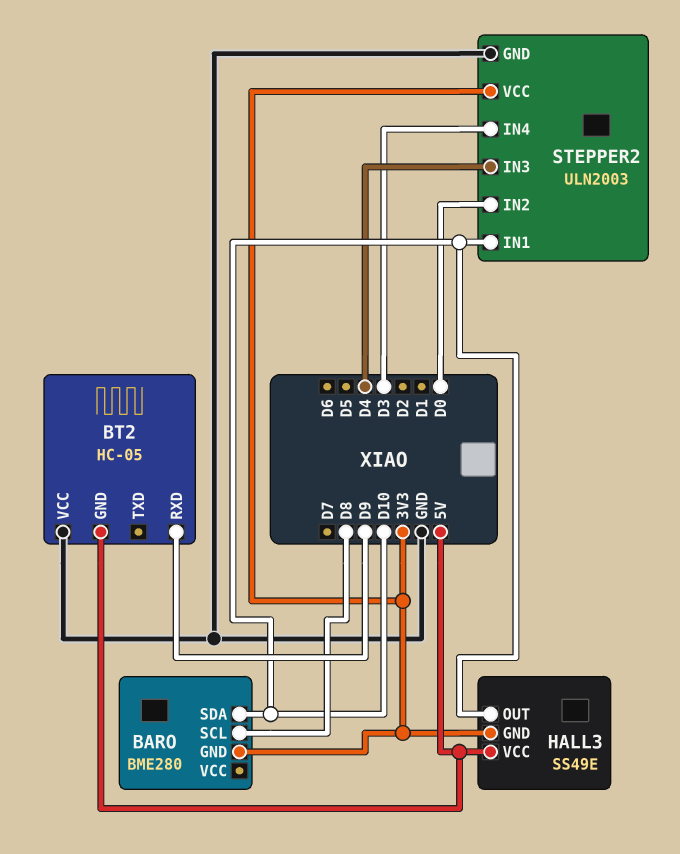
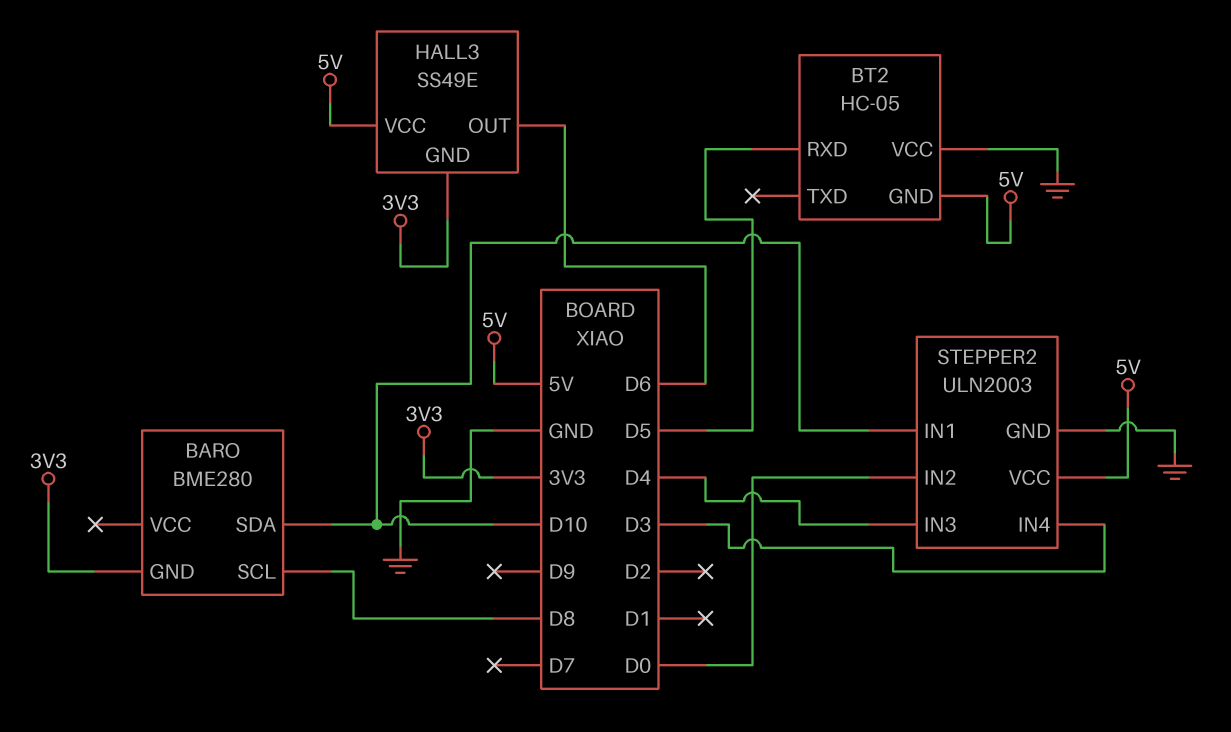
BT2 pin RXD: D9 -> D5
HALL3 pin OUT: D10 -> D6
STEPPER2 pin VCC: 3V3 -> 5V

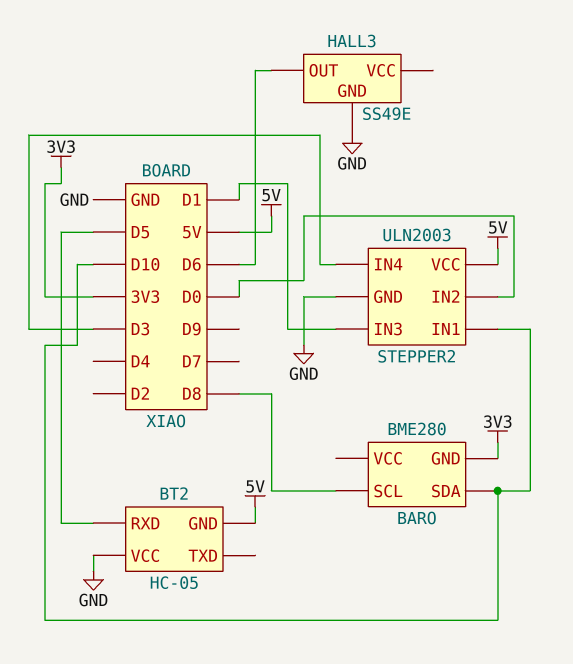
HALL3 pin GND: 3V3 -> GND
HALL3 pin VCC: 5V -> none
STEPPER2 pin IN3: D4 -> D1

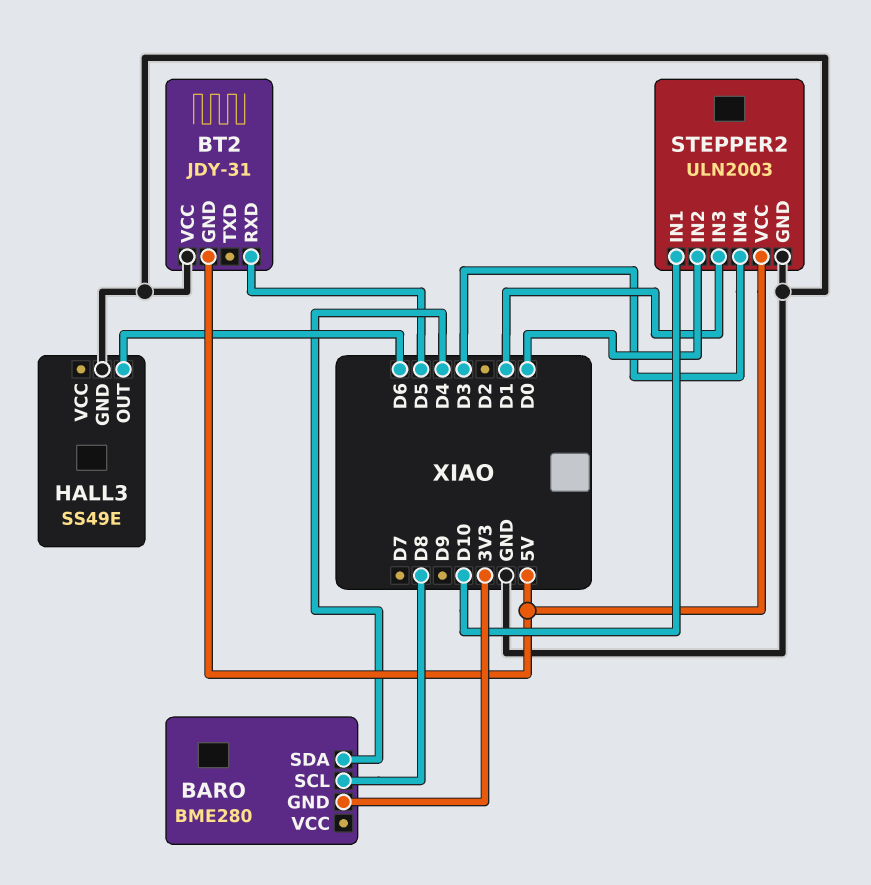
BARO pin SDA: D10 -> D4
BT2: HC-05 -> JDY-31

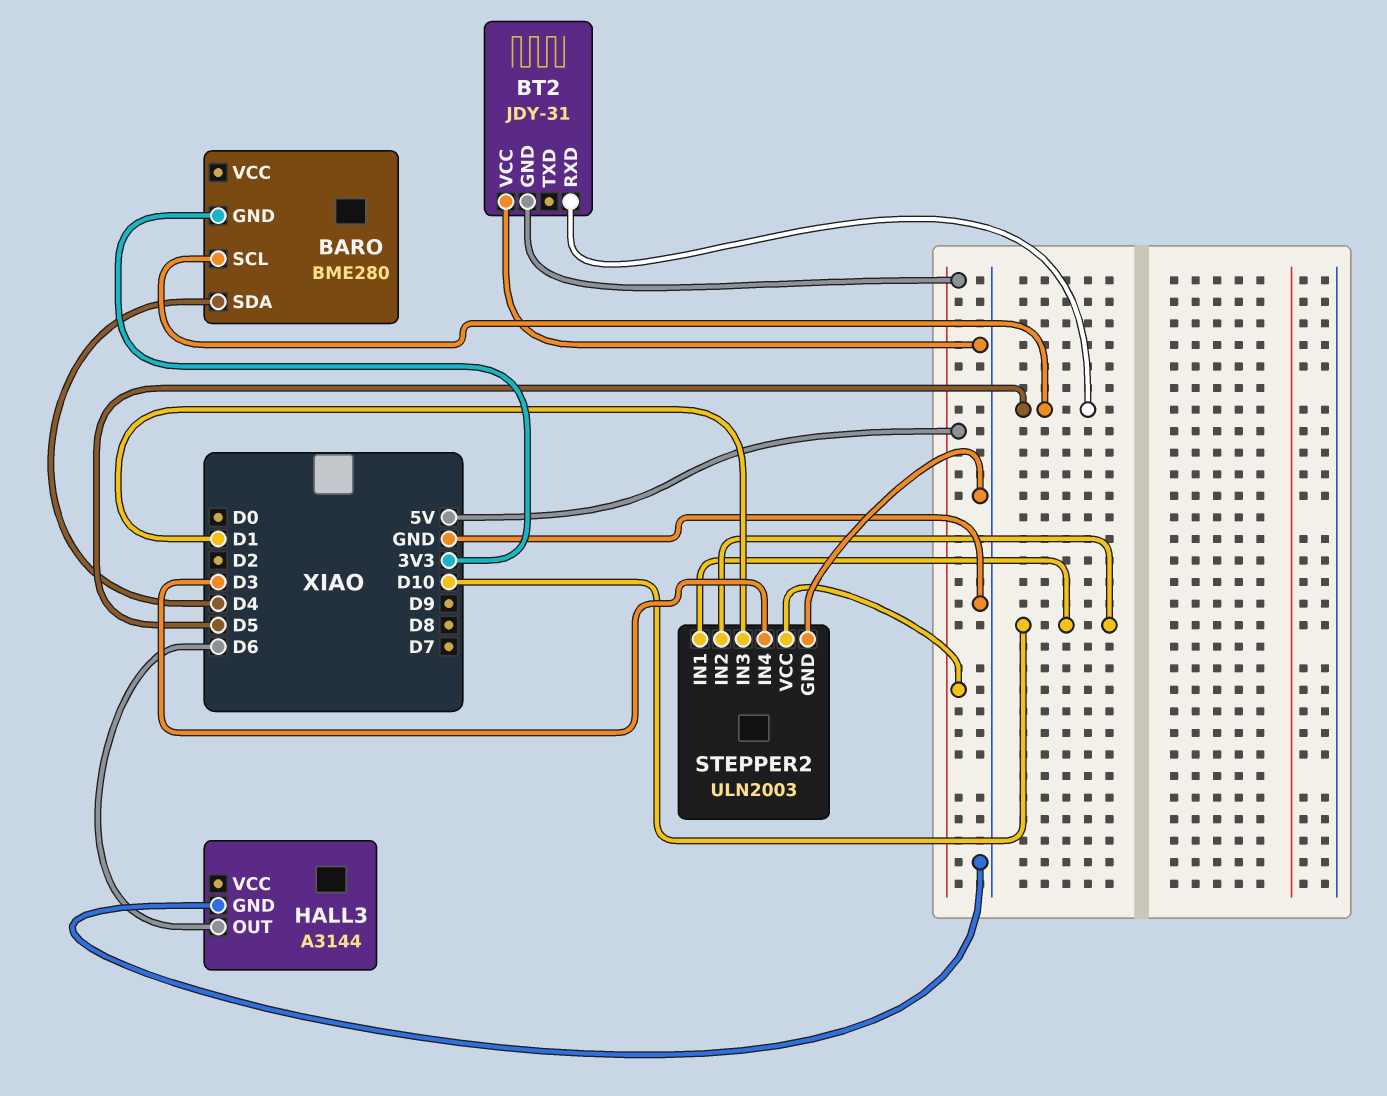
BARO pin SCL: D8 -> D5
HALL3: SS49E -> A3144
STEPPER2 pin IN2: D0 -> D10

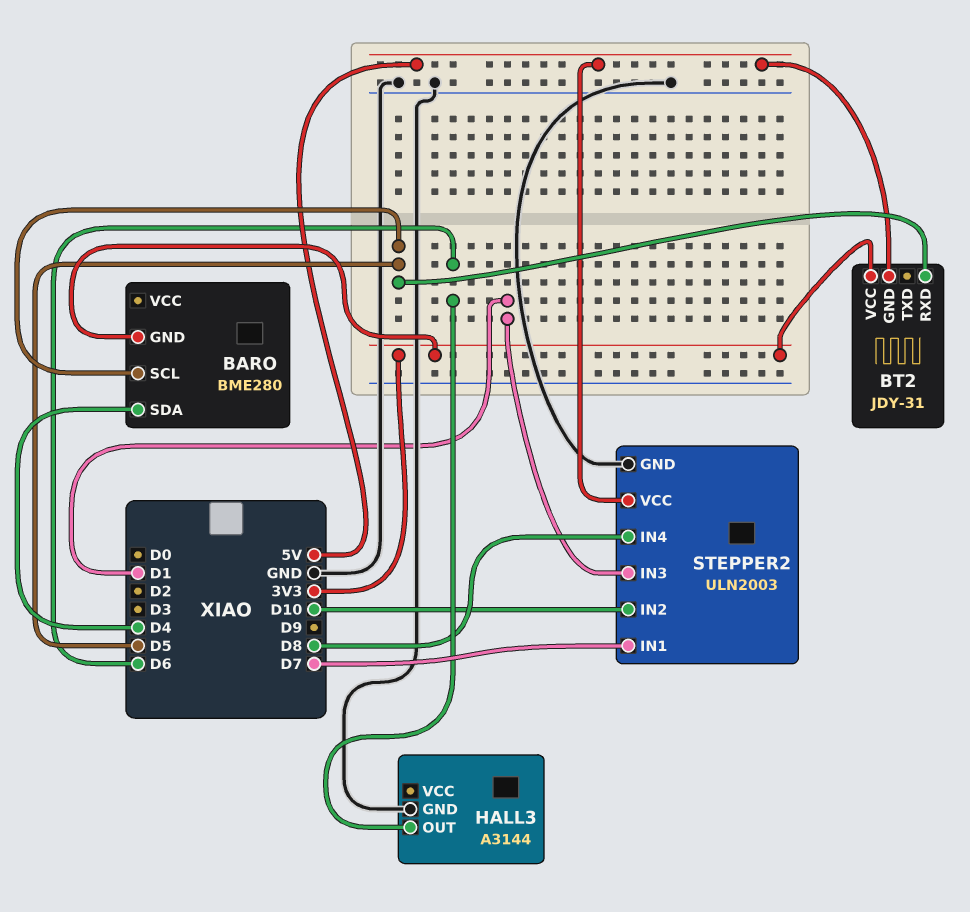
BT2 pin VCC: GND -> 3V3
STEPPER2 pin IN1: D10 -> D7
STEPPER2 pin IN4: D3 -> D8

